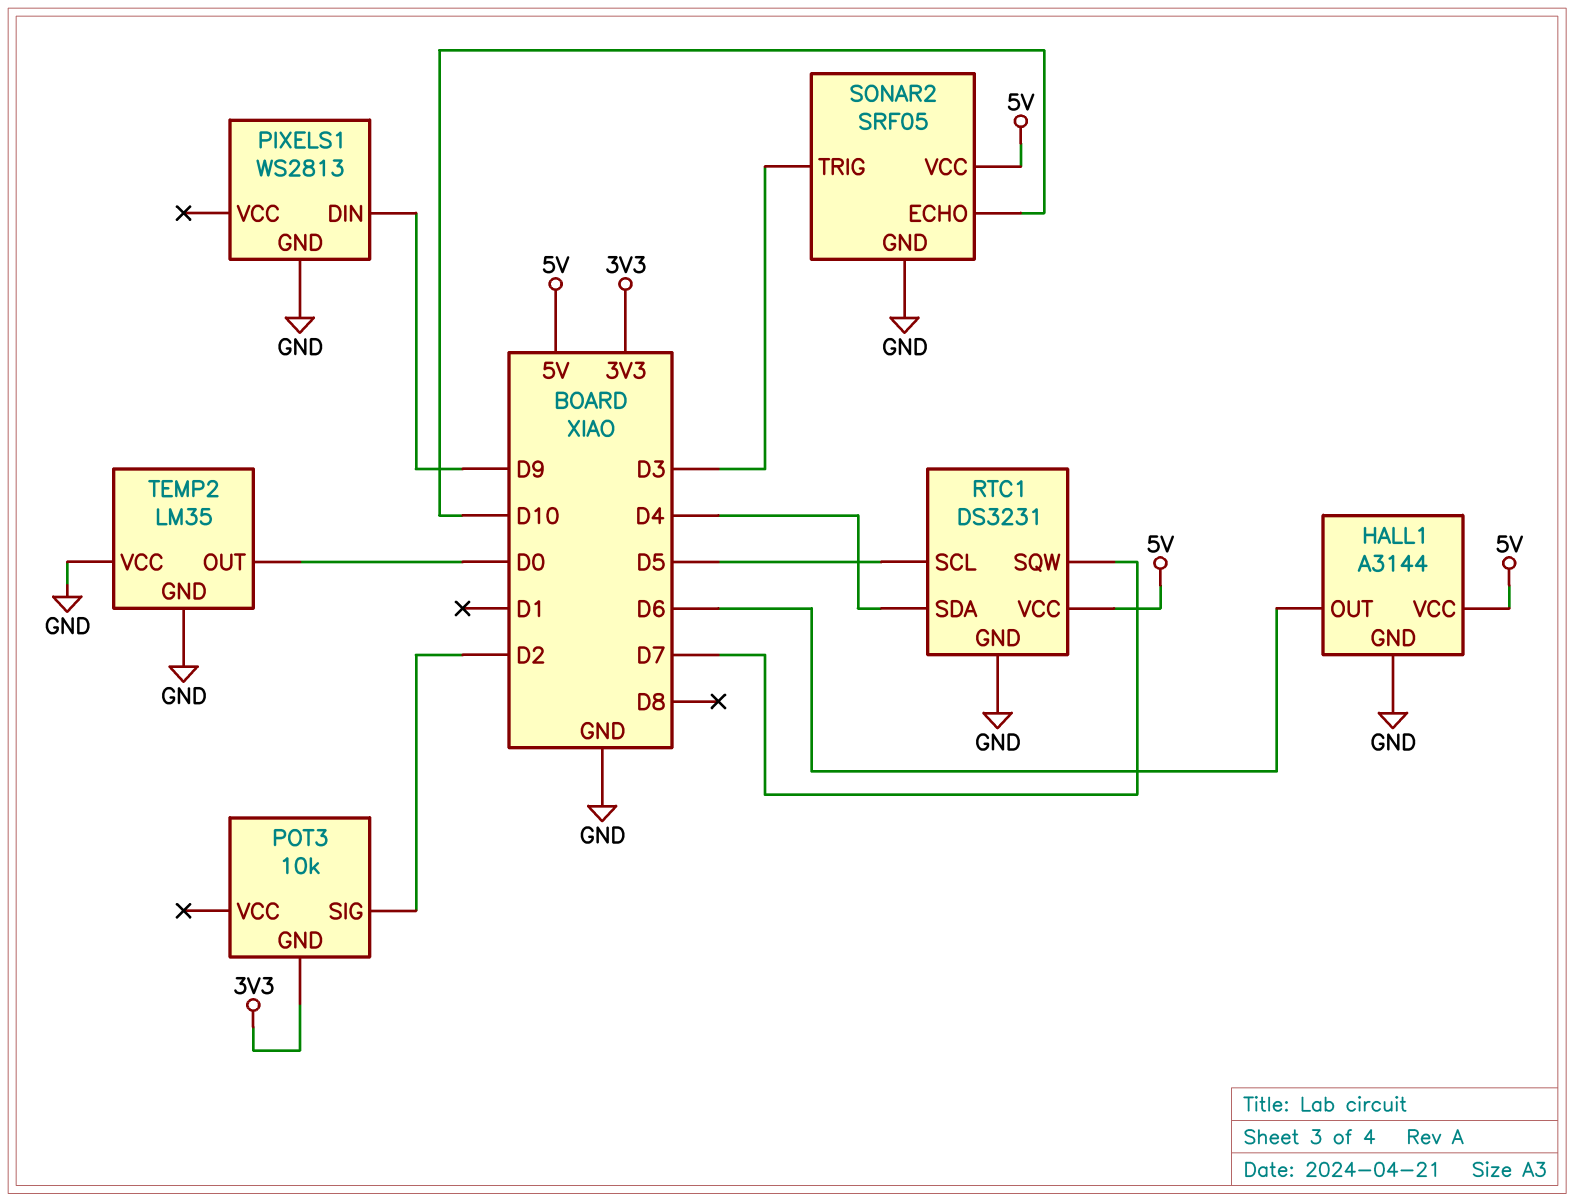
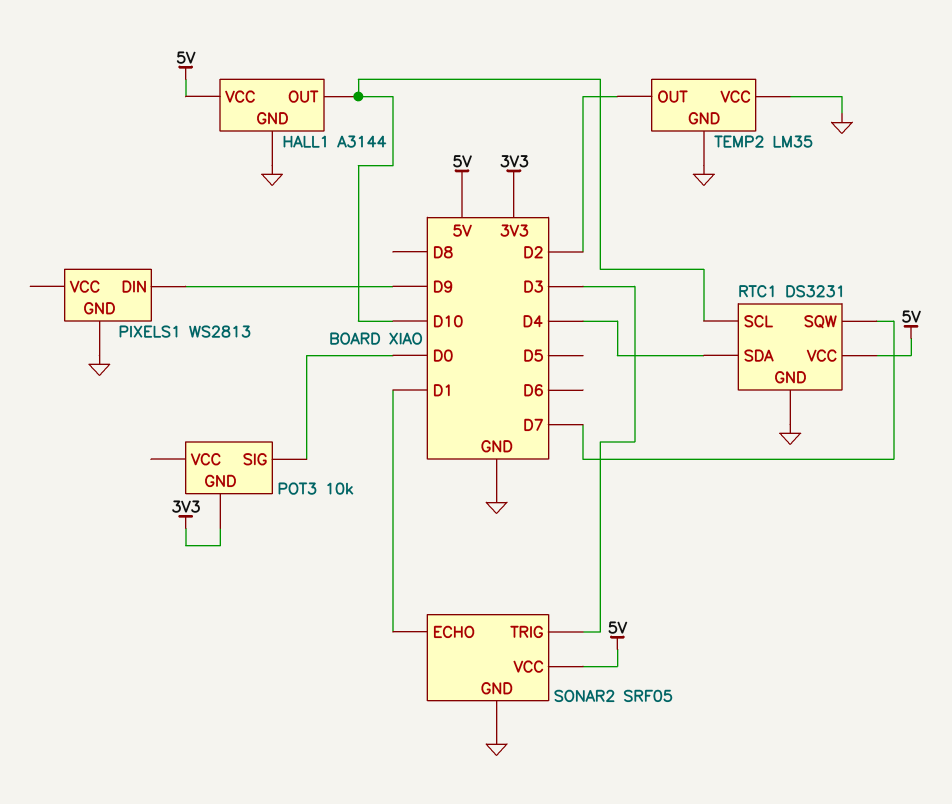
HALL1 pin OUT: D6 -> D10
POT3 pin SIG: D2 -> D0
RTC1 pin SCL: D5 -> D10
SONAR2 pin ECHO: D10 -> D1
TEMP2 pin OUT: D0 -> D2

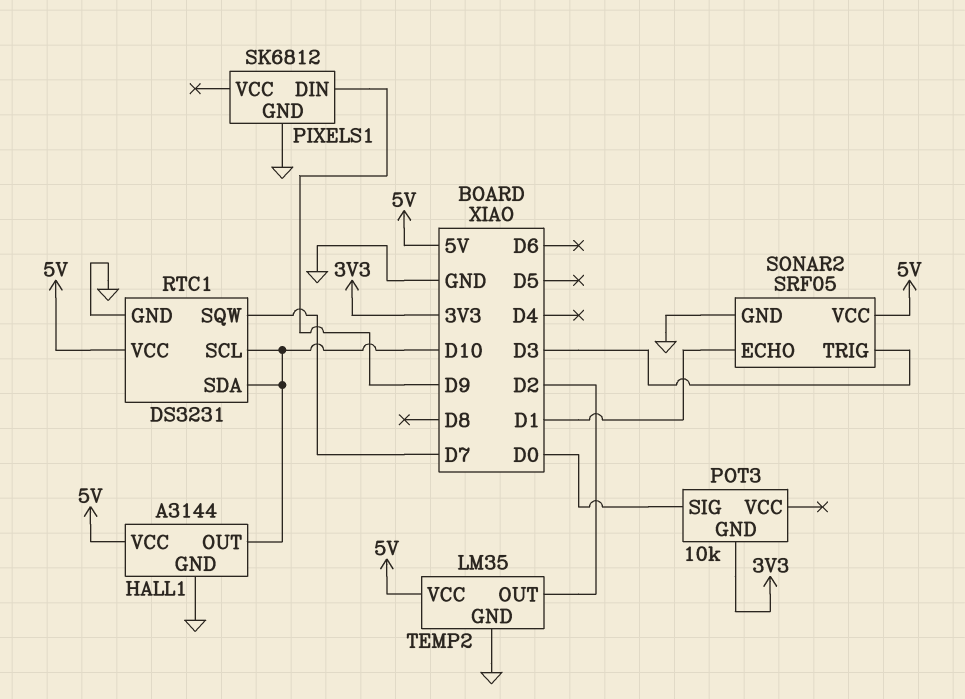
PIXELS1: WS2813 -> SK6812
RTC1 pin SDA: D4 -> D10
TEMP2 pin VCC: GND -> 5V

